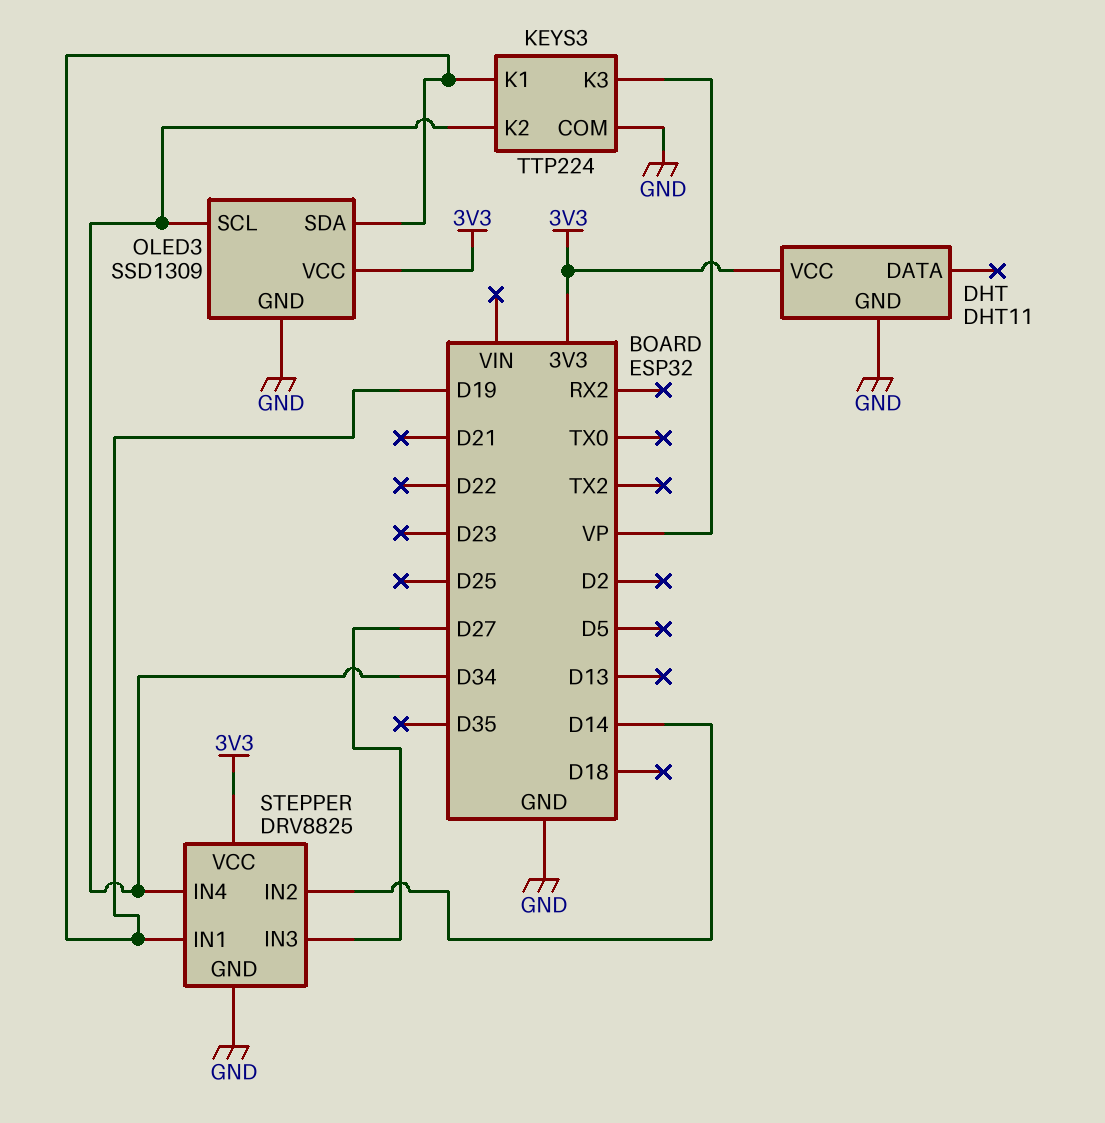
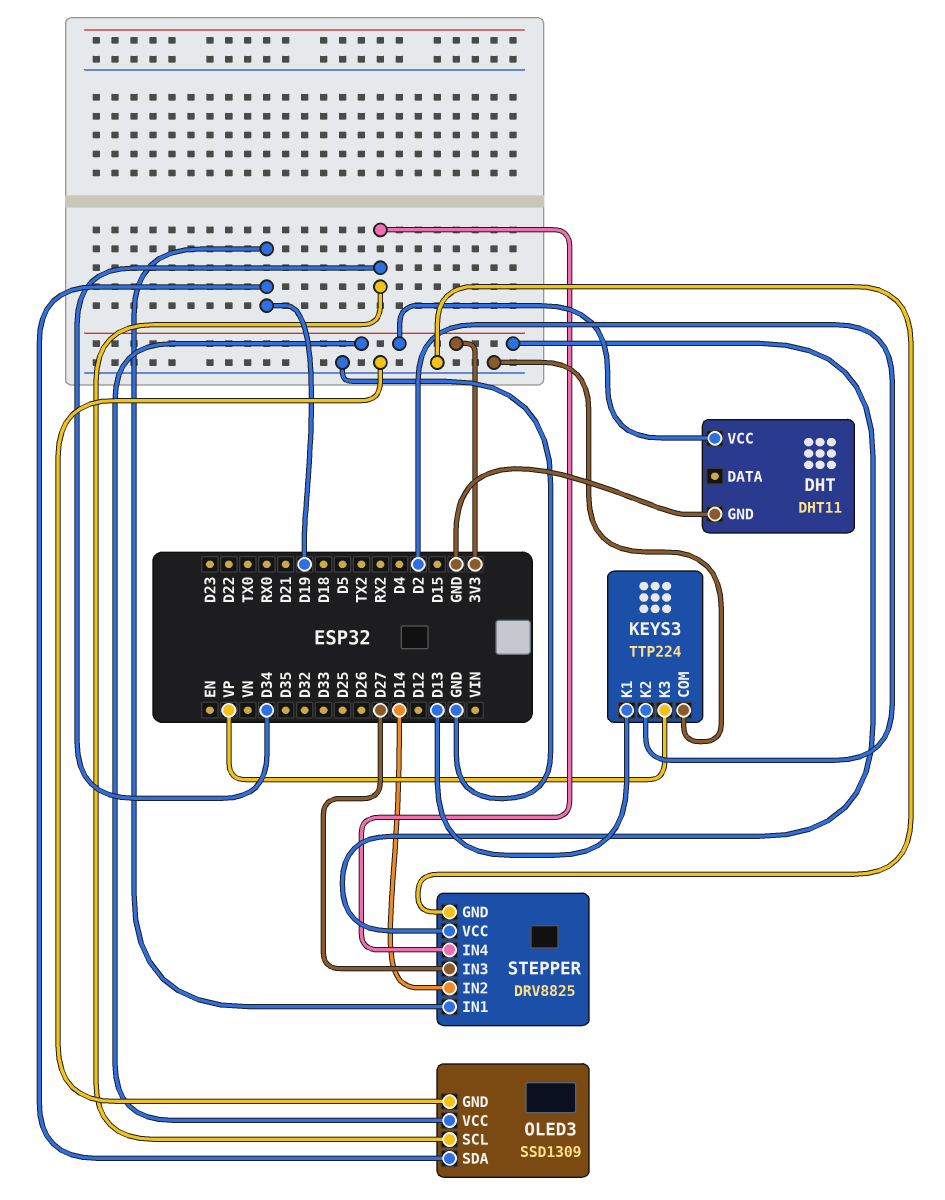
KEYS3 pin K1: D19 -> D13
KEYS3 pin K2: D34 -> D2

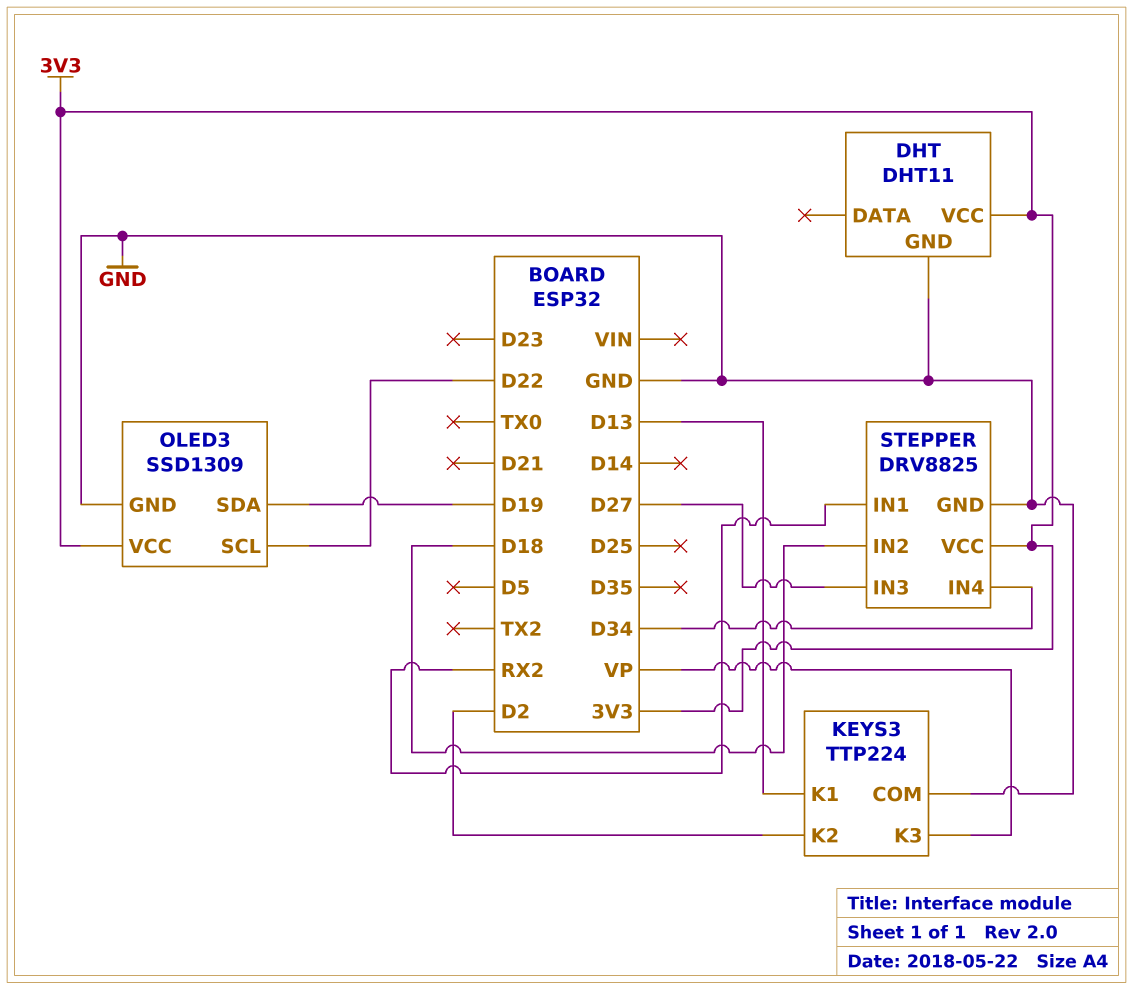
OLED3 pin SCL: D34 -> D22
STEPPER pin IN1: D19 -> RX2
STEPPER pin IN2: D14 -> D18

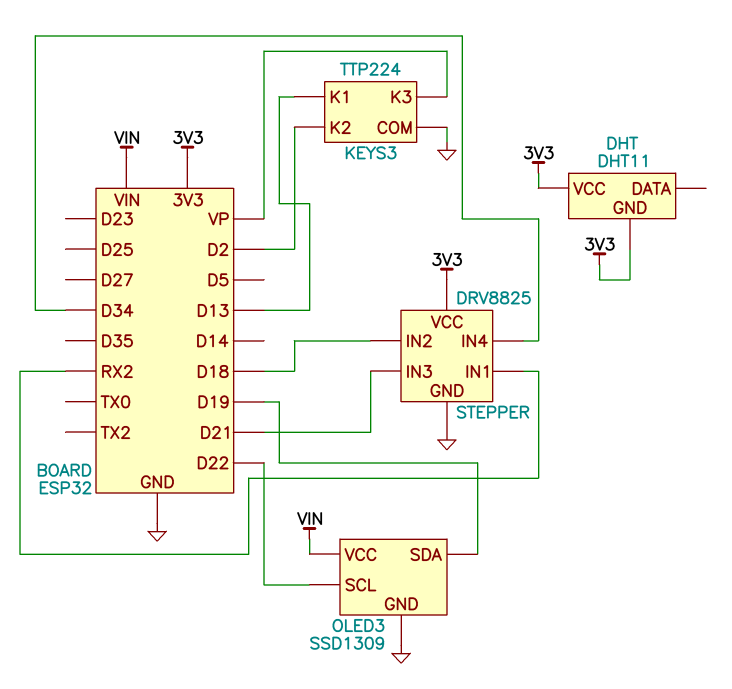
DHT pin GND: GND -> 3V3
OLED3 pin VCC: 3V3 -> VIN
STEPPER pin IN3: D27 -> D21

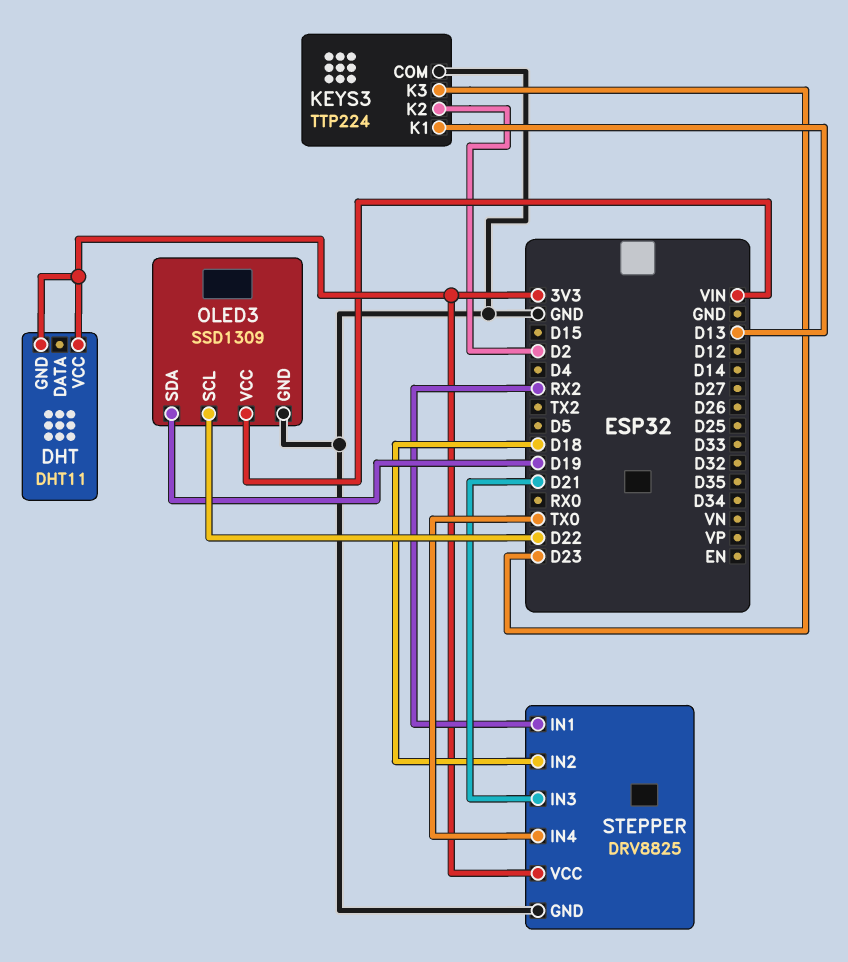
KEYS3 pin K3: VP -> D23
STEPPER pin IN4: D34 -> TX0

